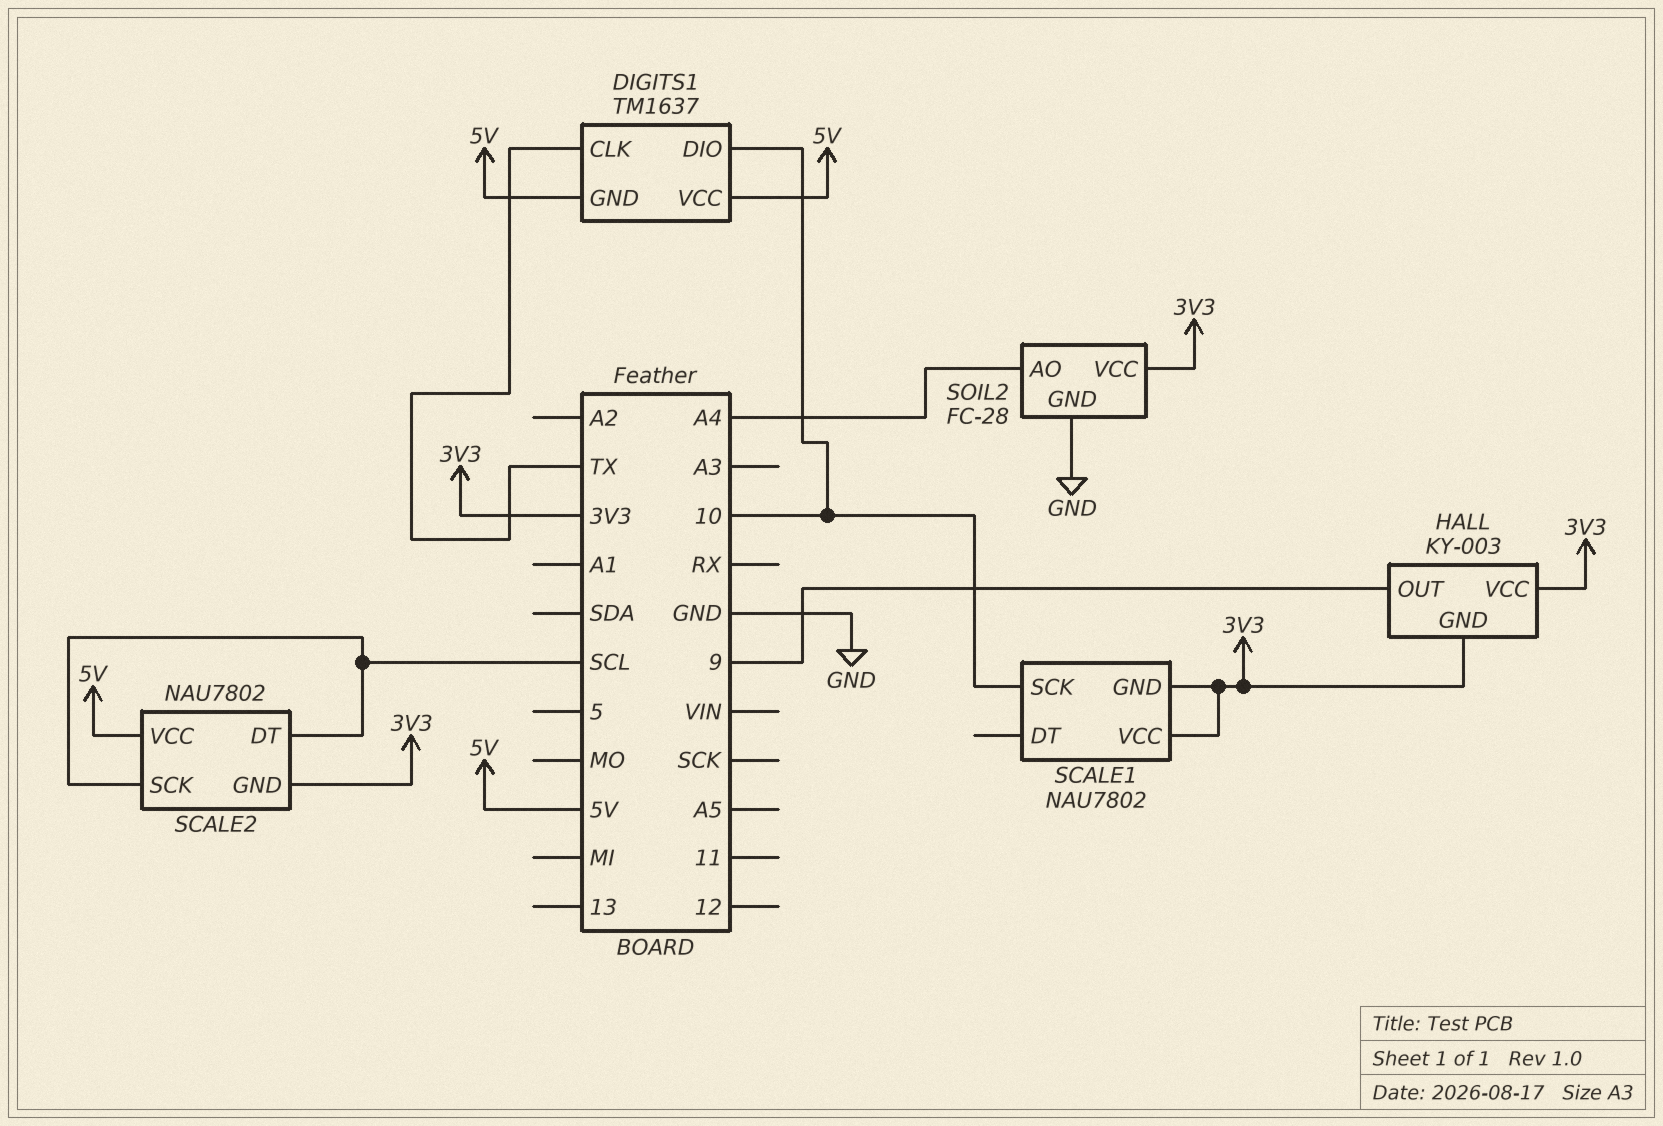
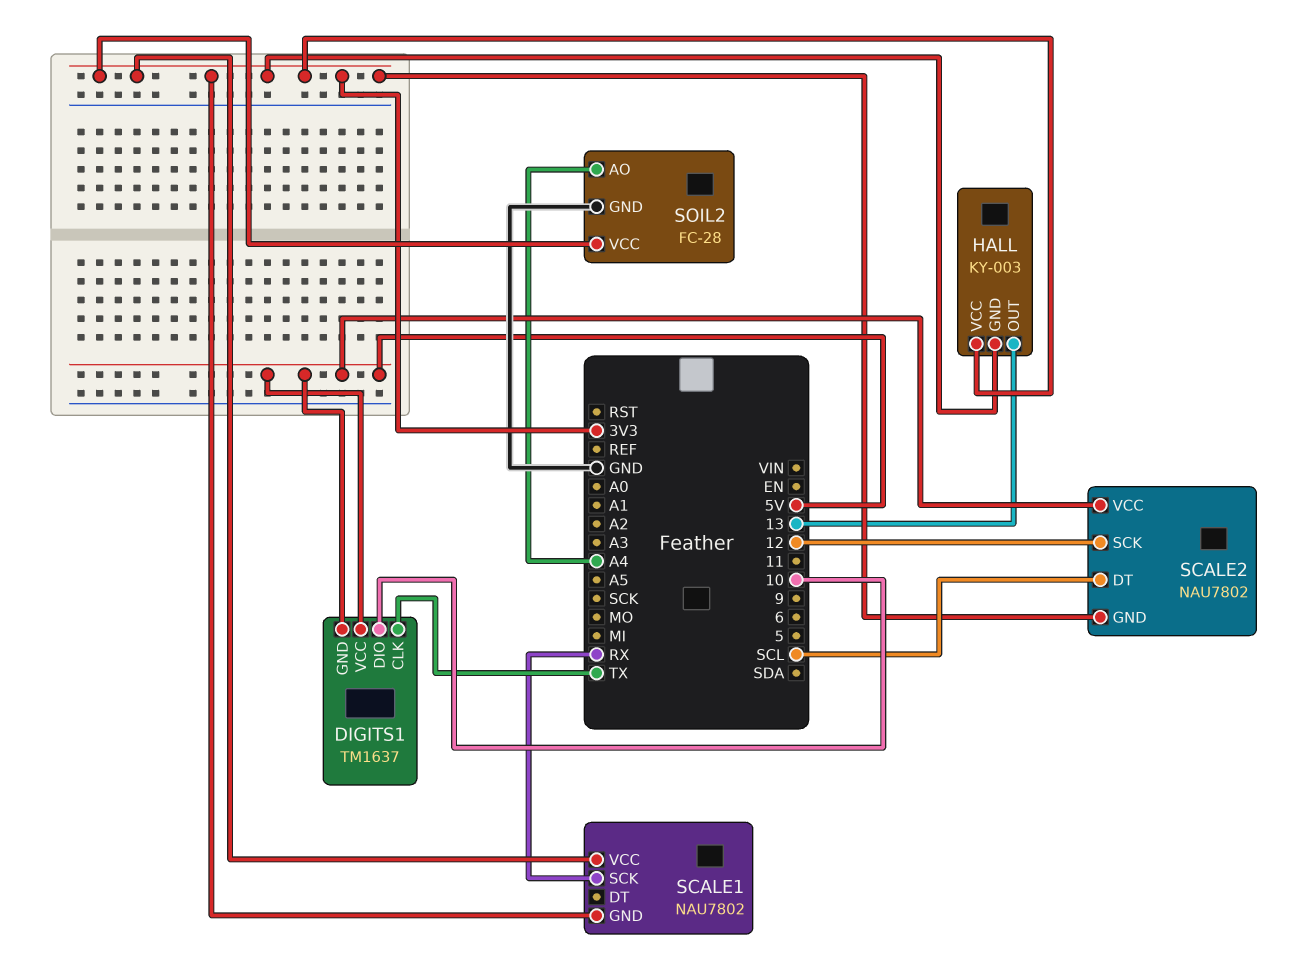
HALL pin OUT: 9 -> 13
SCALE1 pin SCK: 10 -> RX
SCALE2 pin SCK: SCL -> 12

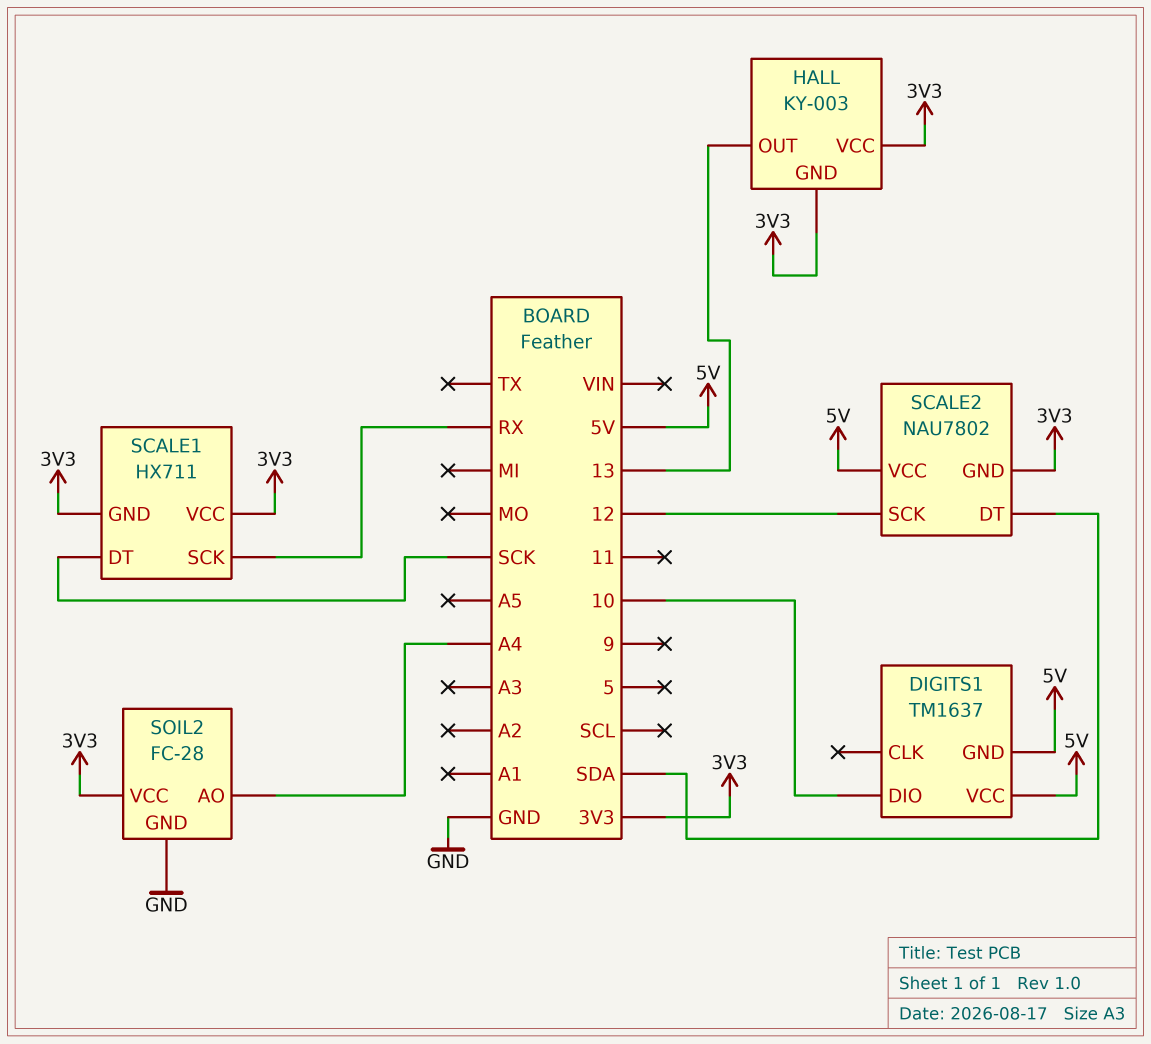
DIGITS1 pin CLK: TX -> none
SCALE1: NAU7802 -> HX711
SCALE1 pin DT: none -> SCK
SCALE2 pin DT: SCL -> SDA

